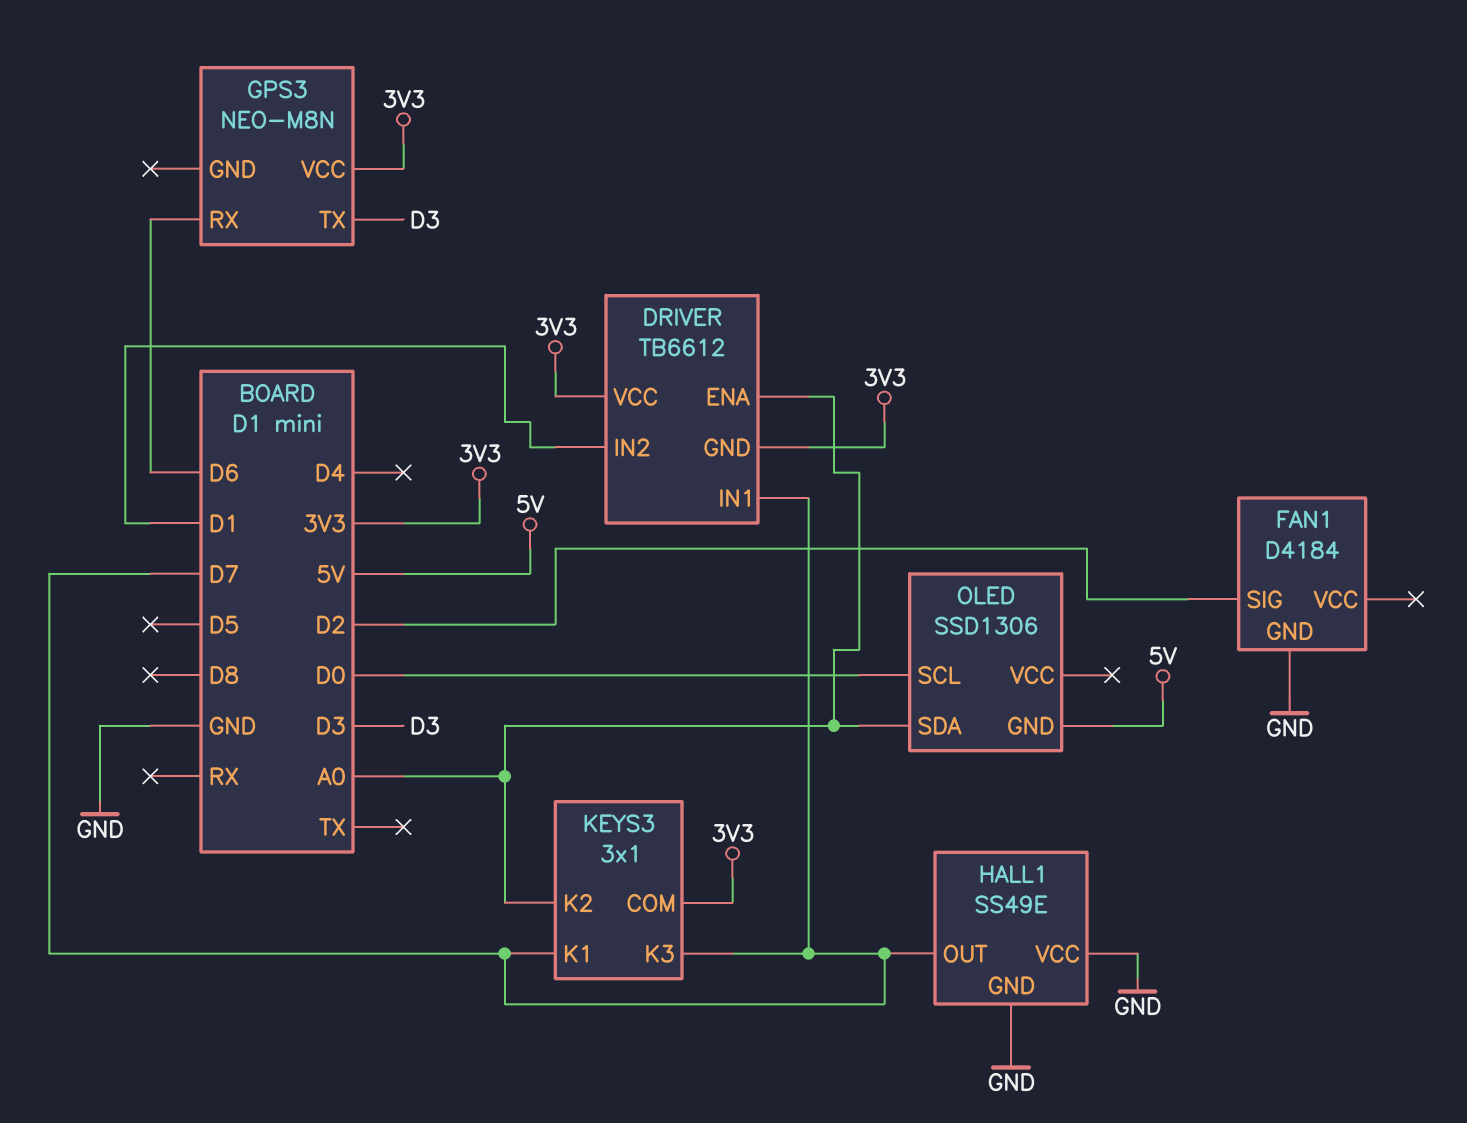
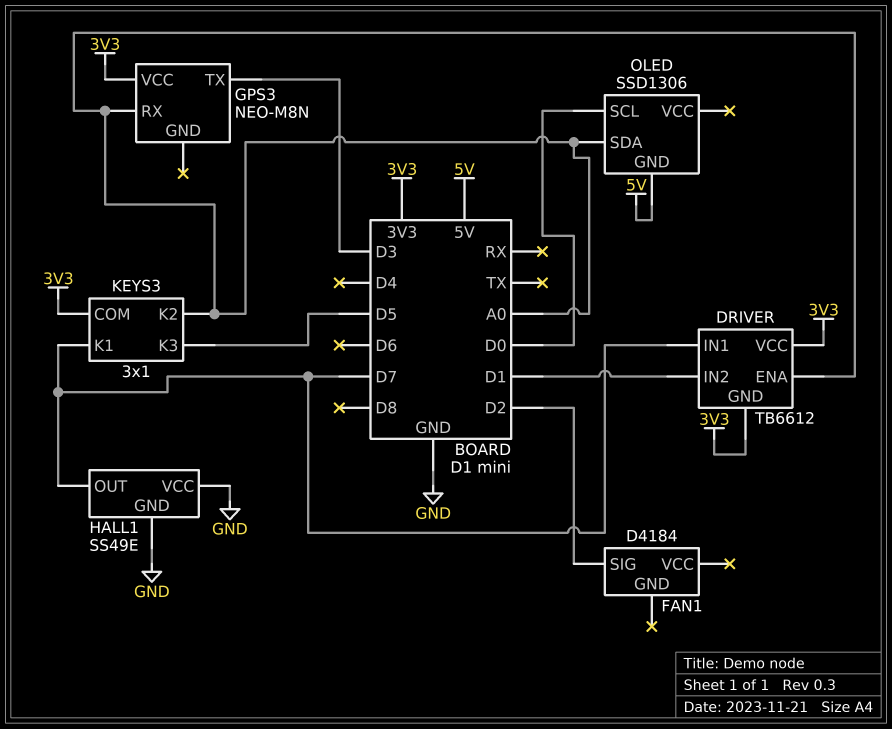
FAN1 pin GND: GND -> none
GPS3 pin RX: D6 -> A0
KEYS3 pin K3: D7 -> D5

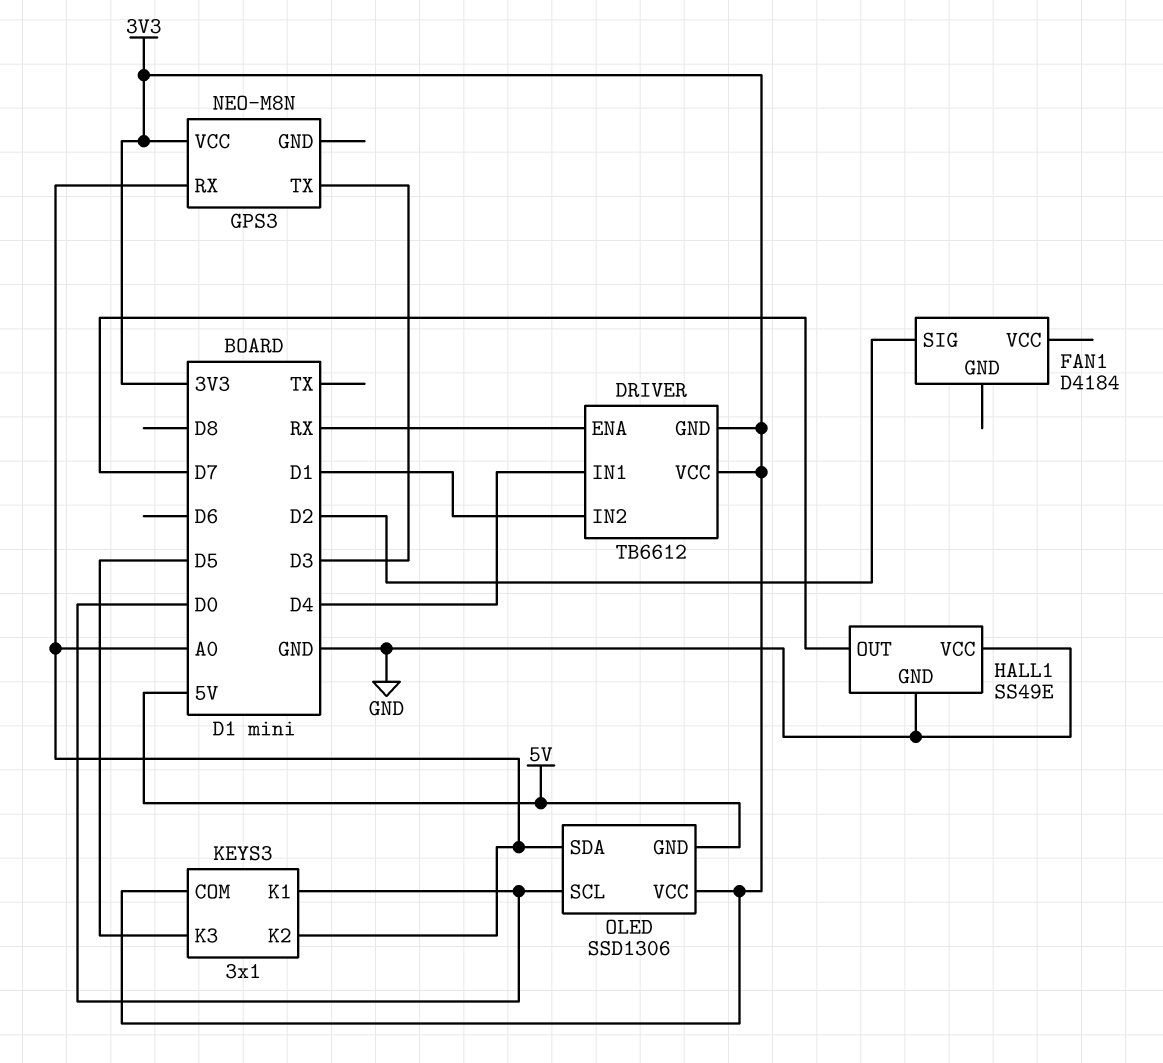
DRIVER pin ENA: A0 -> RX
DRIVER pin IN1: D7 -> D4
KEYS3 pin K1: D7 -> D0
OLED pin VCC: none -> 3V3

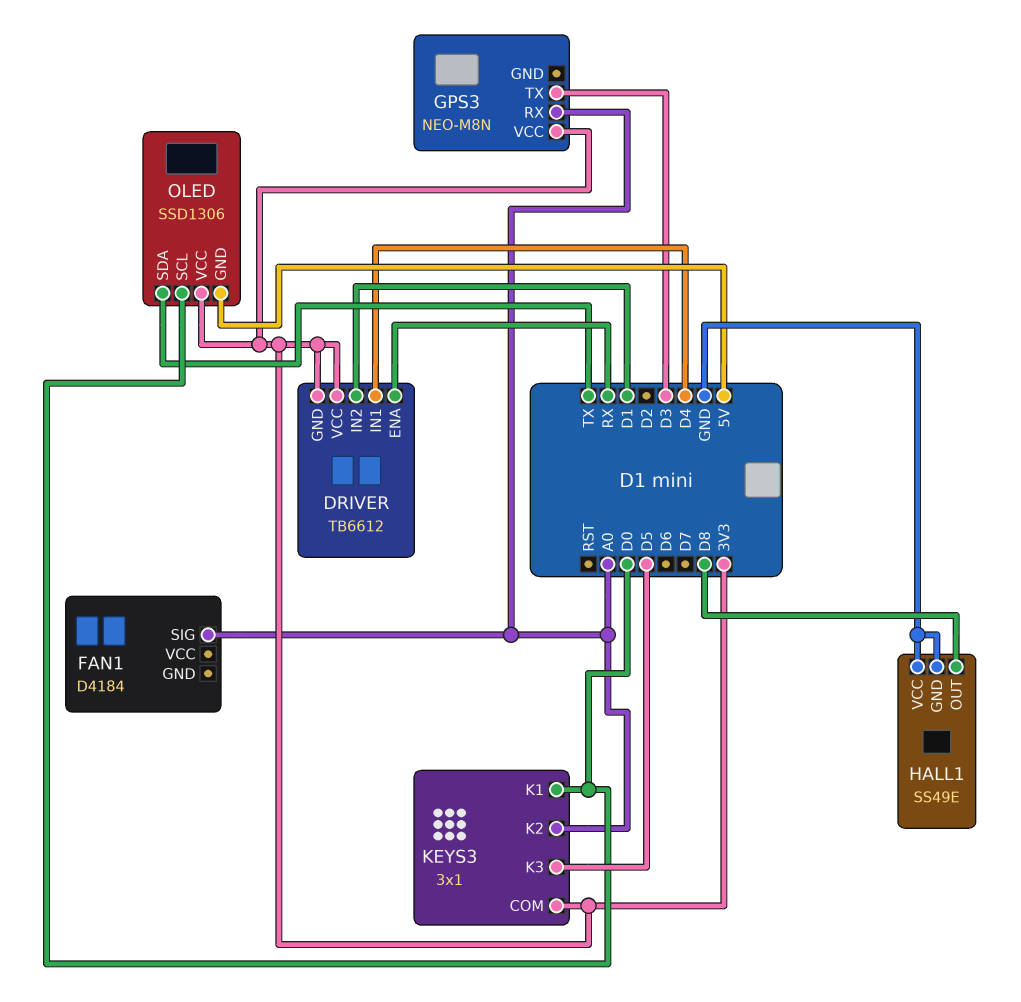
FAN1 pin SIG: D2 -> A0
HALL1 pin OUT: D7 -> D8
OLED pin SDA: A0 -> TX

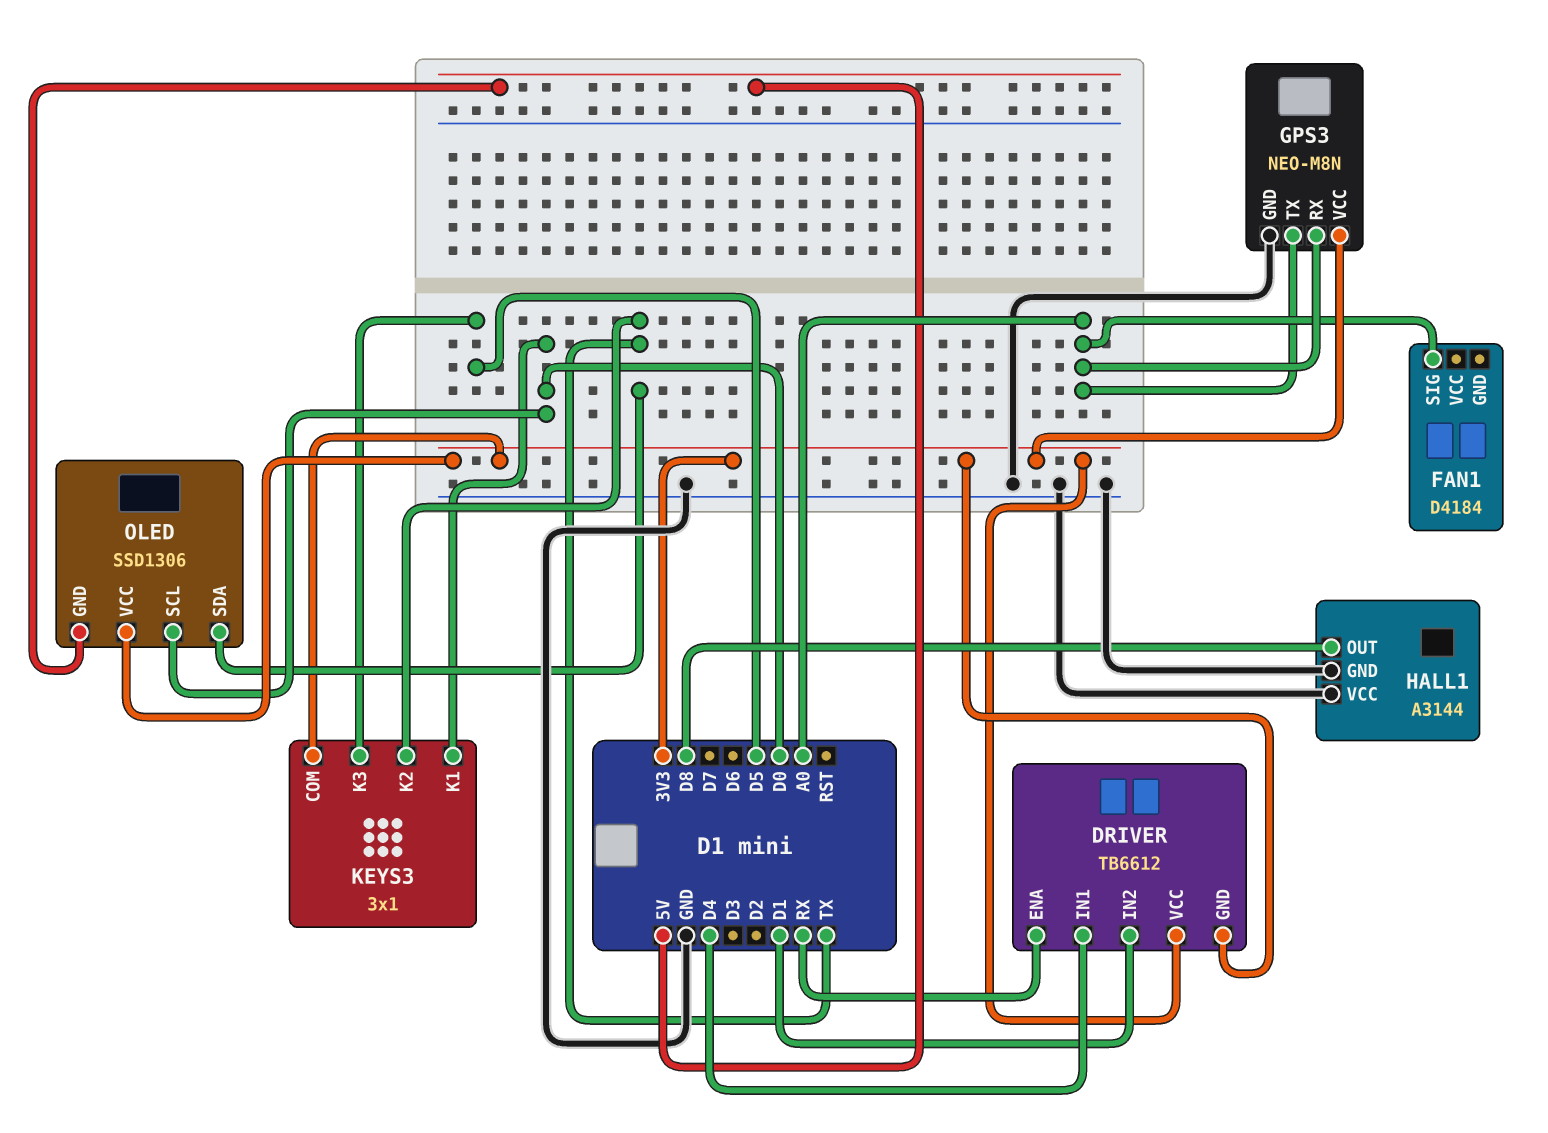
GPS3 pin GND: none -> GND
GPS3 pin TX: D3 -> A0
HALL1: SS49E -> A3144
KEYS3 pin K2: A0 -> TX

